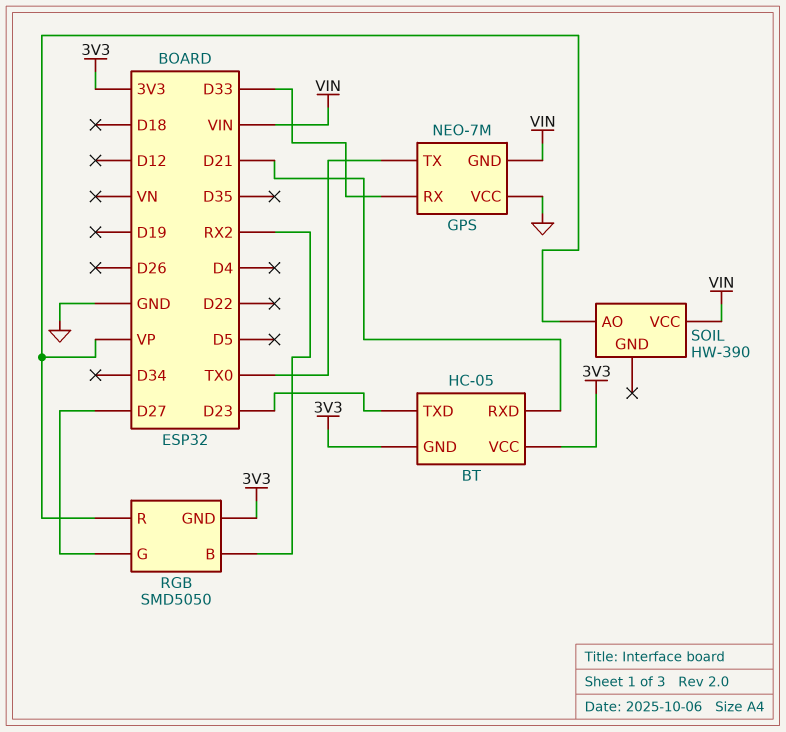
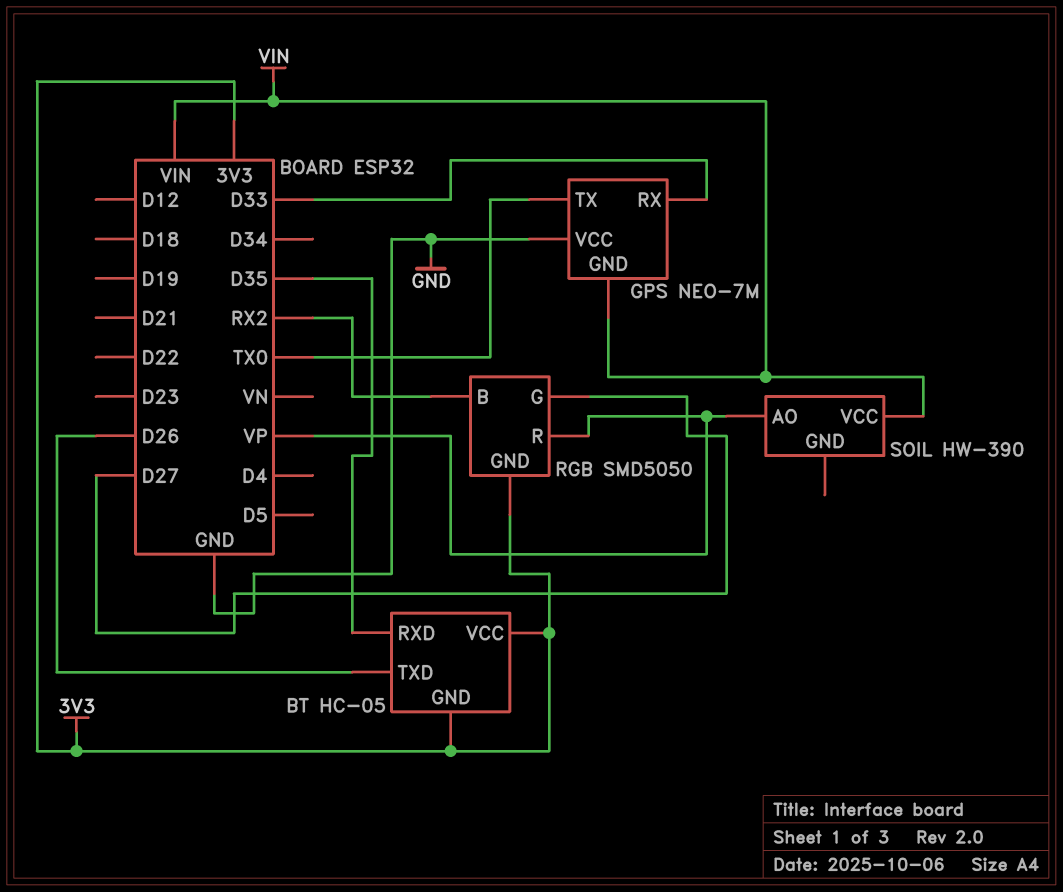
BT pin RXD: D21 -> D35
BT pin TXD: D23 -> D26

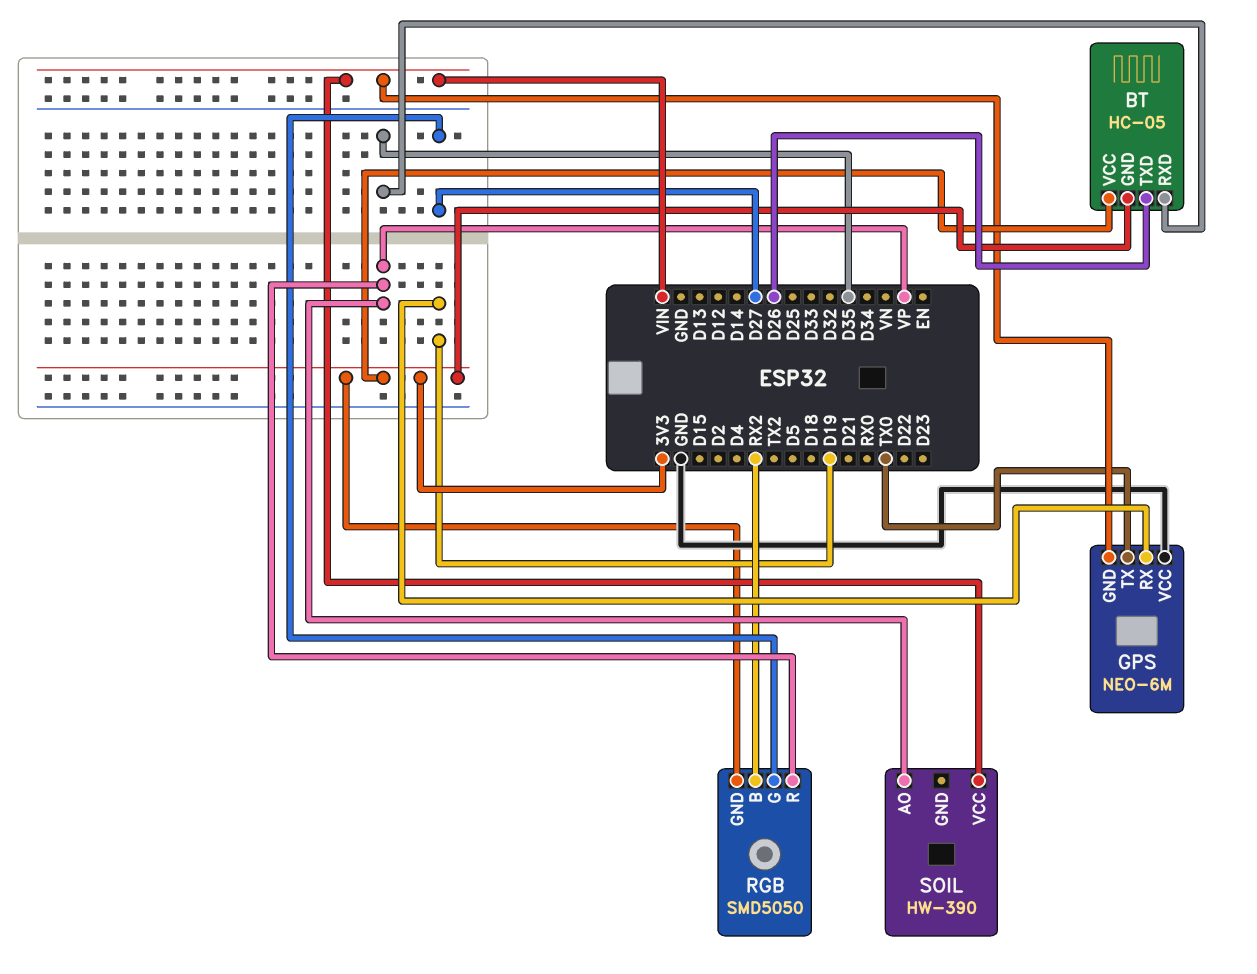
GPS: NEO-7M -> NEO-6M
GPS pin RX: D33 -> D19

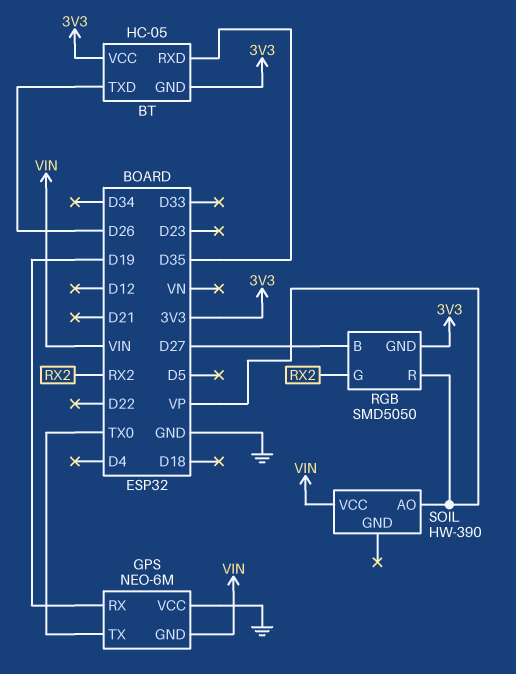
RGB pin B: RX2 -> D27
RGB pin G: D27 -> RX2

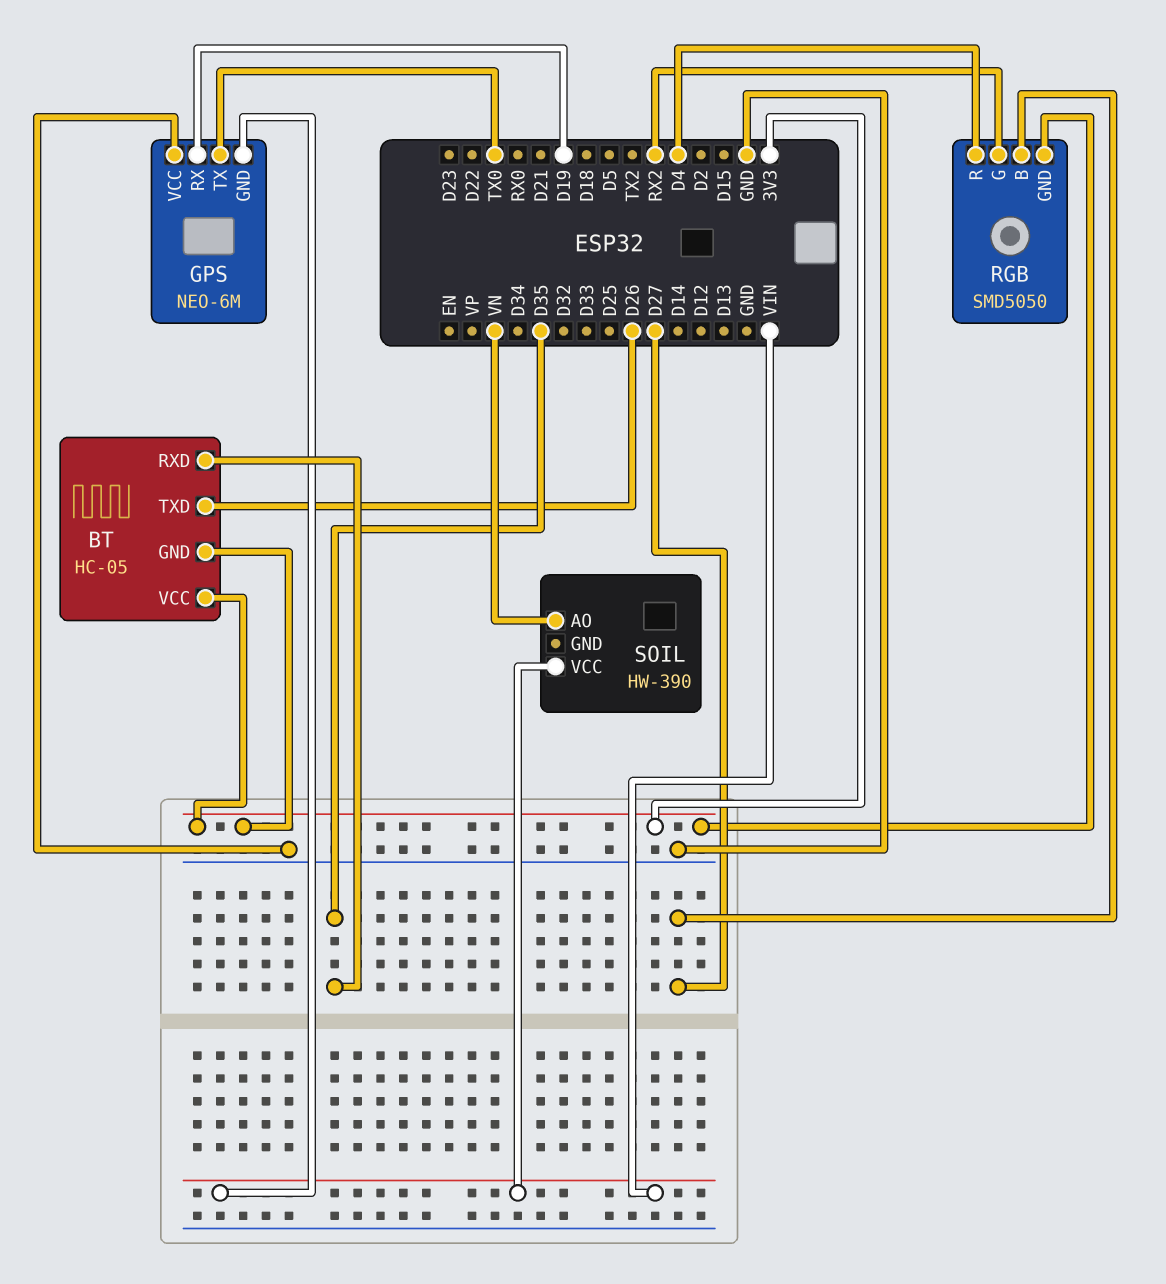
RGB pin R: VP -> D4
SOIL pin AO: VP -> VN

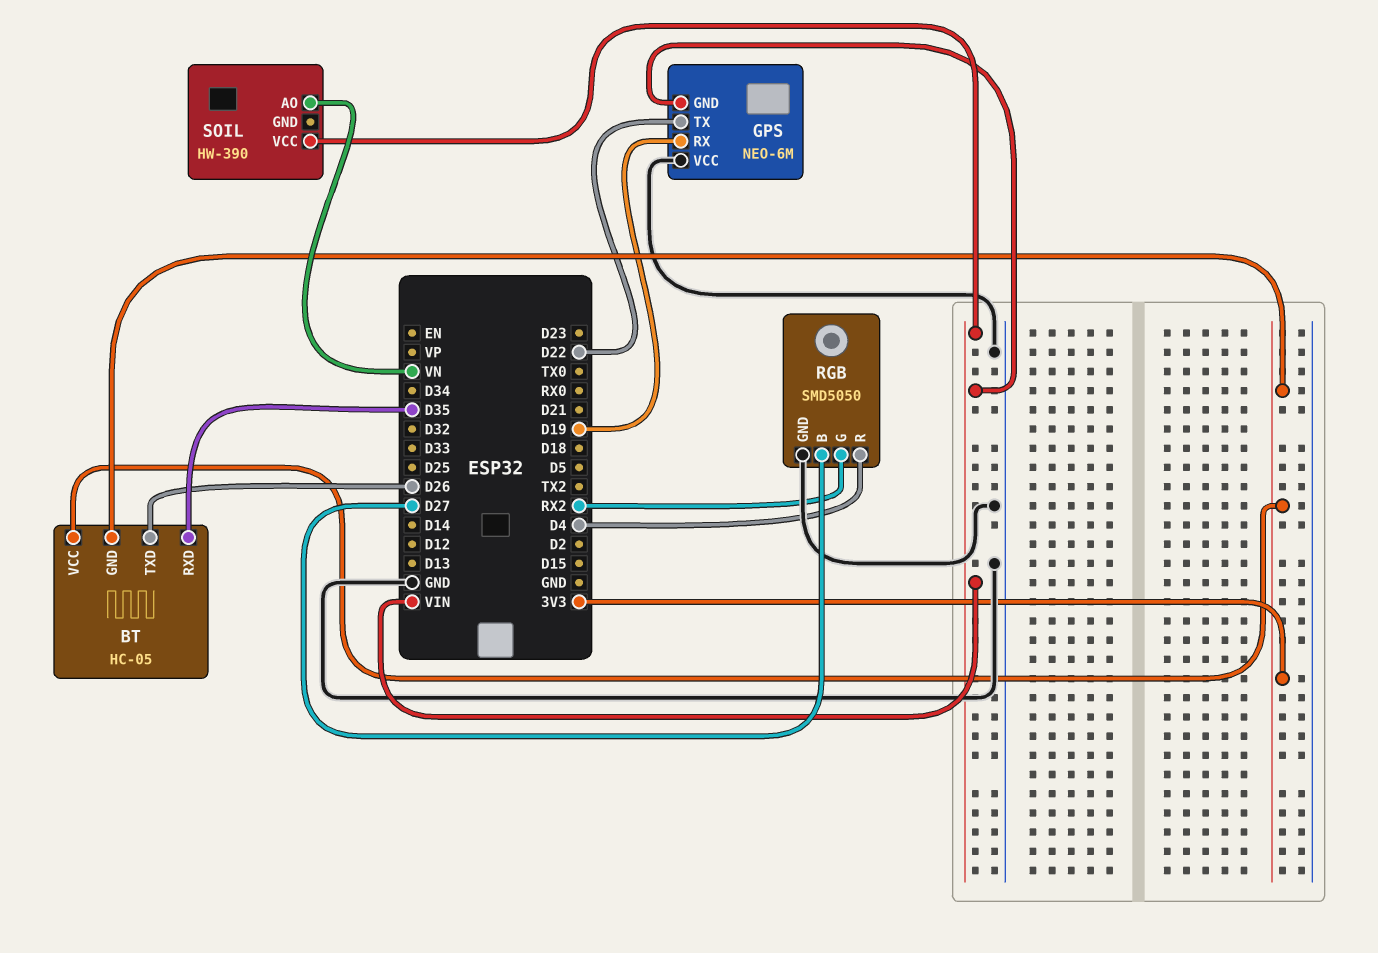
GPS pin TX: TX0 -> D22
RGB pin GND: 3V3 -> GND

